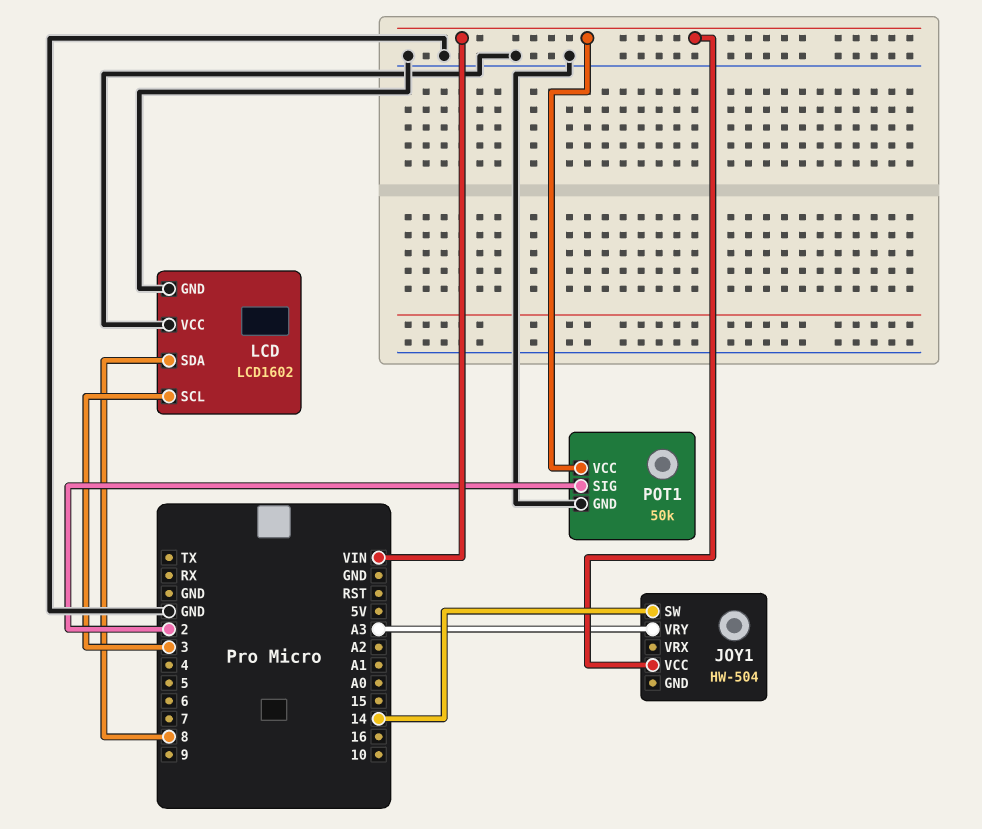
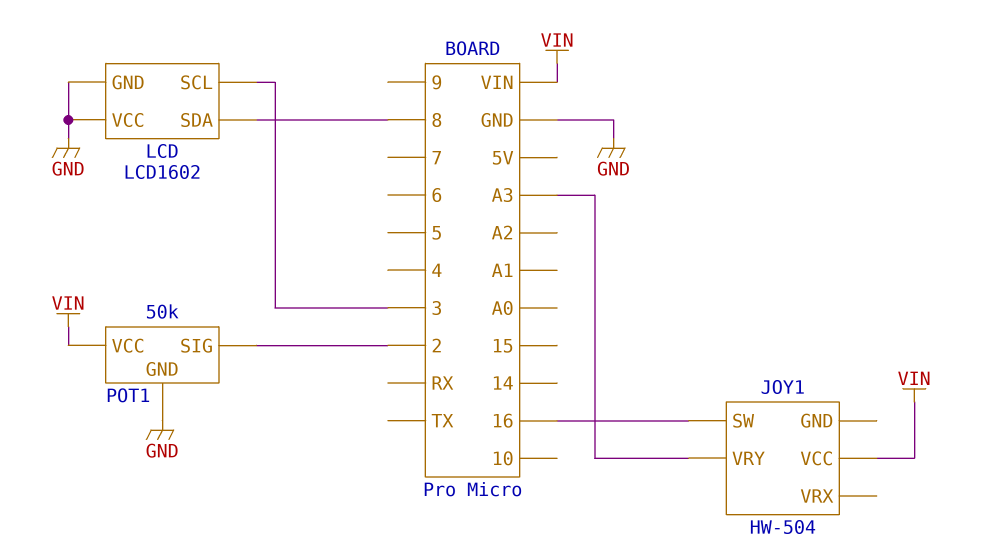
JOY1 pin SW: 14 -> 16

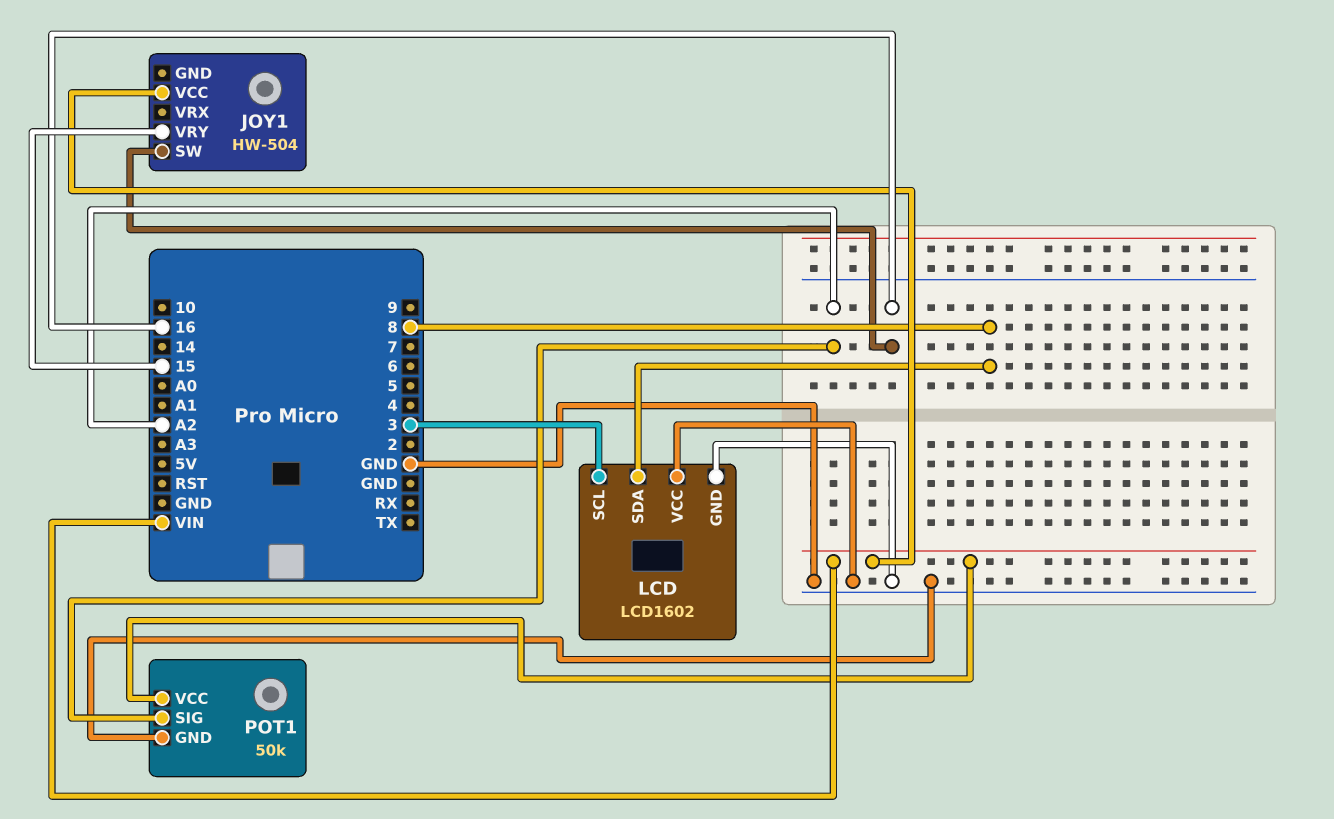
JOY1 pin VRY: A3 -> 15
POT1 pin SIG: 2 -> A2

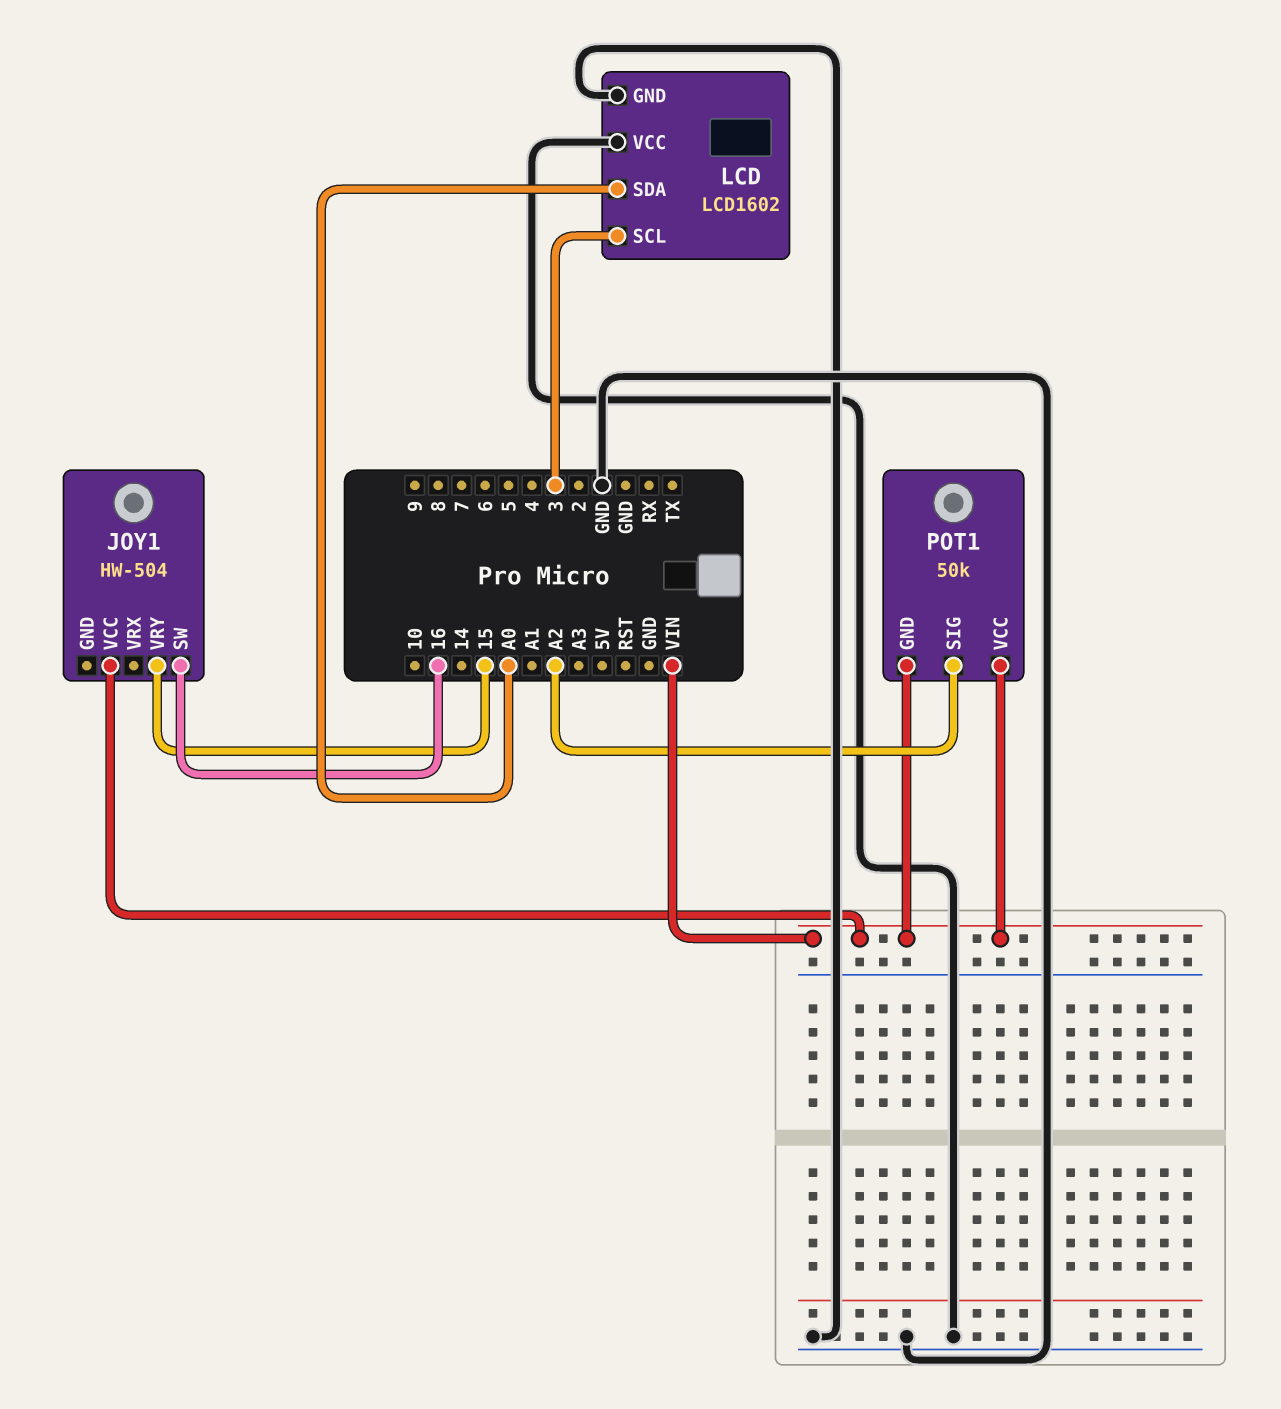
LCD pin SDA: 8 -> A0
POT1 pin GND: GND -> VIN

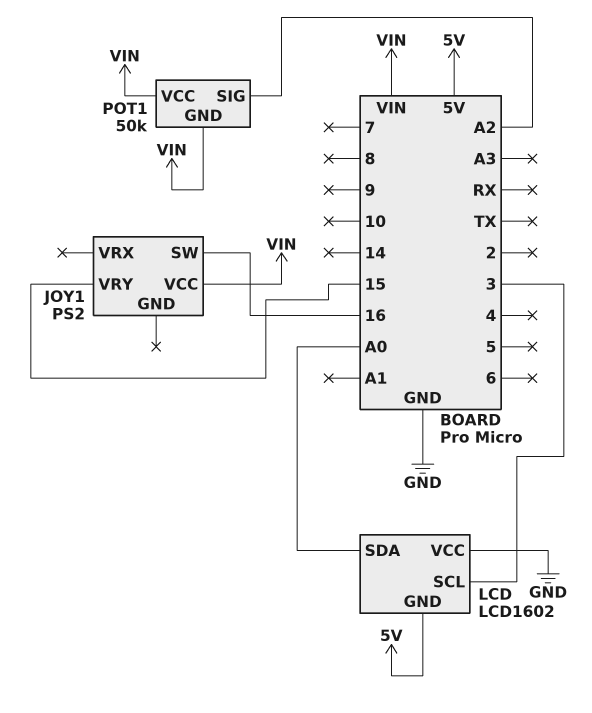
JOY1: HW-504 -> PS2
LCD pin GND: GND -> 5V

